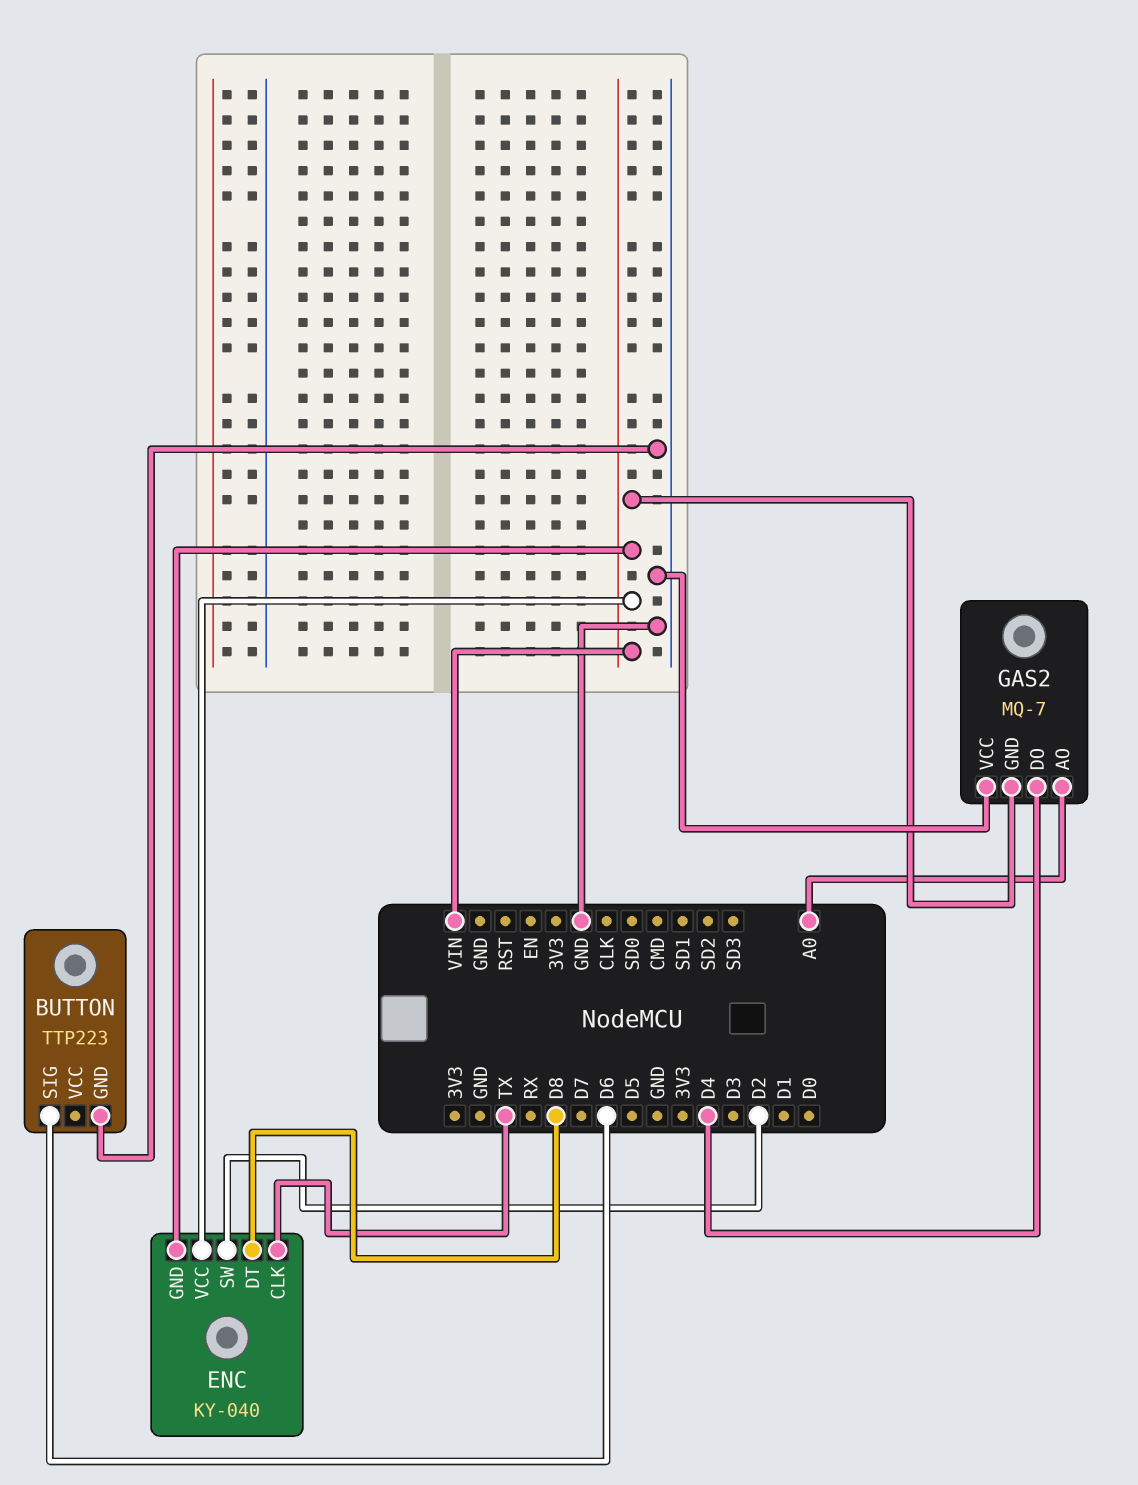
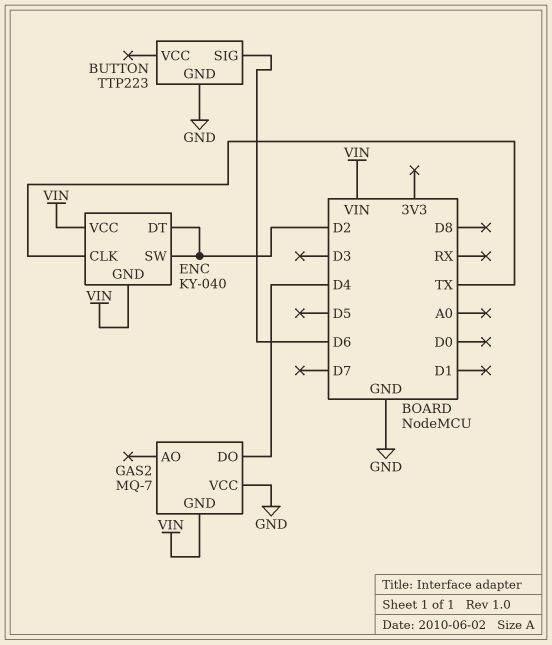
ENC pin DT: D8 -> D2
GAS2 pin AO: A0 -> none

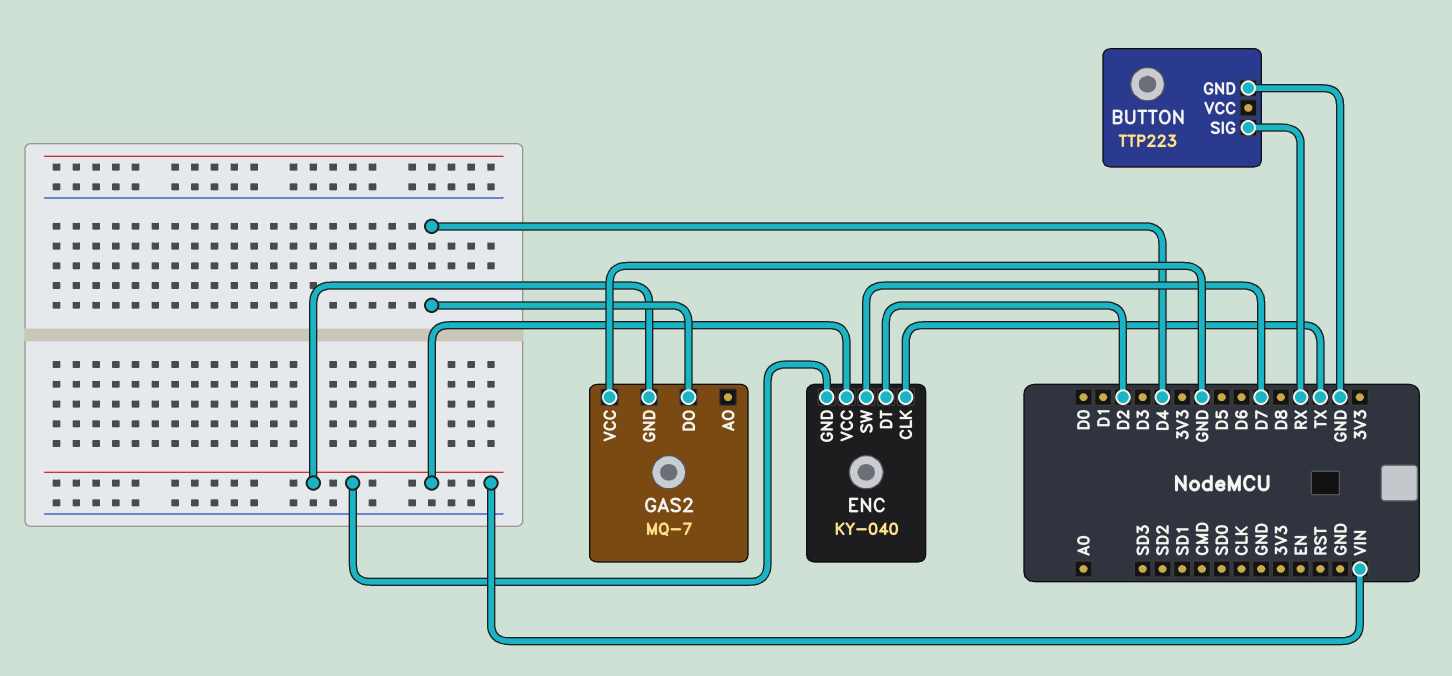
BUTTON pin SIG: D6 -> RX
ENC pin SW: D2 -> D7

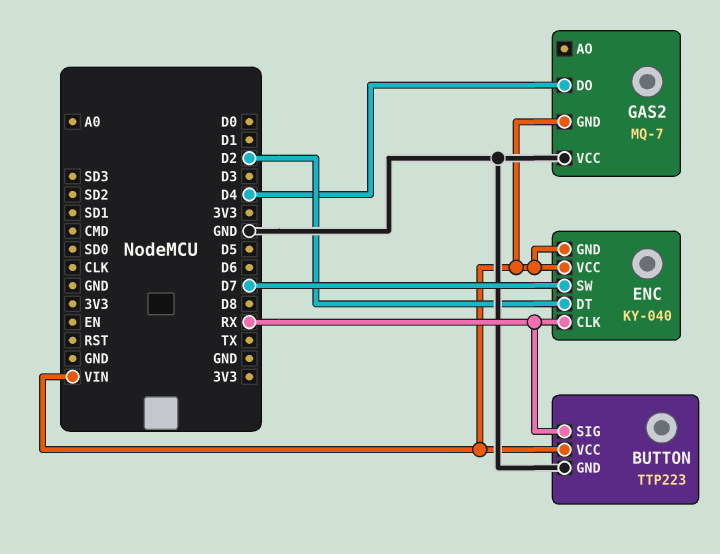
BUTTON pin VCC: none -> VIN
ENC pin CLK: TX -> RX

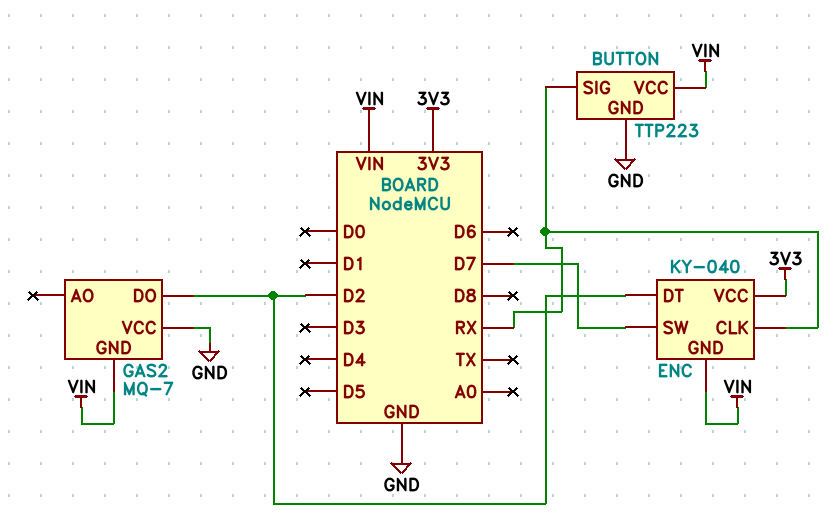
ENC pin VCC: VIN -> 3V3
GAS2 pin DO: D4 -> D2

